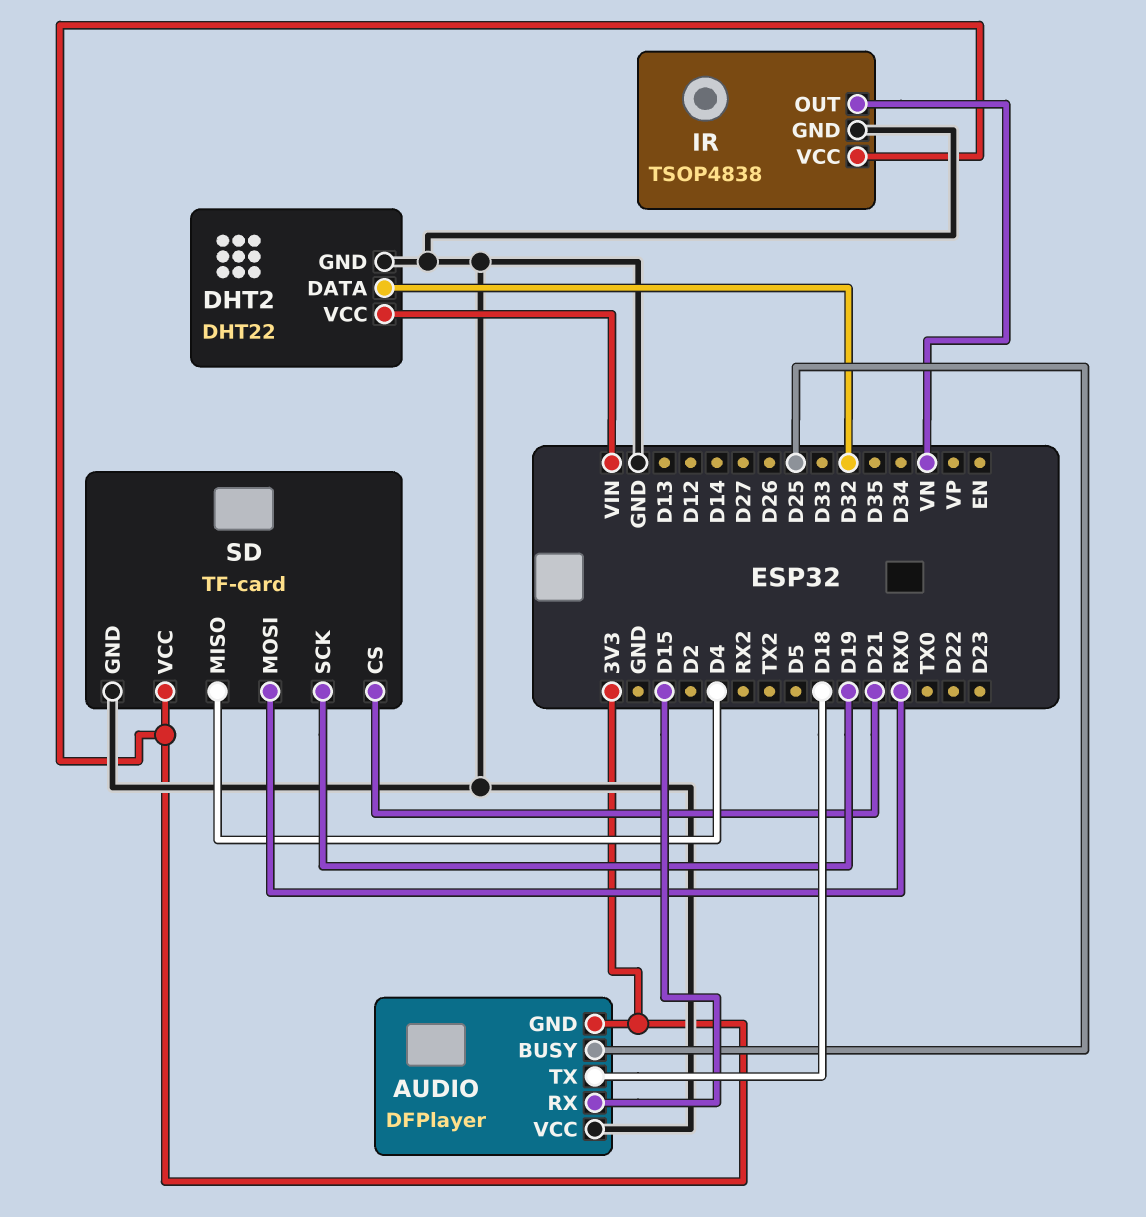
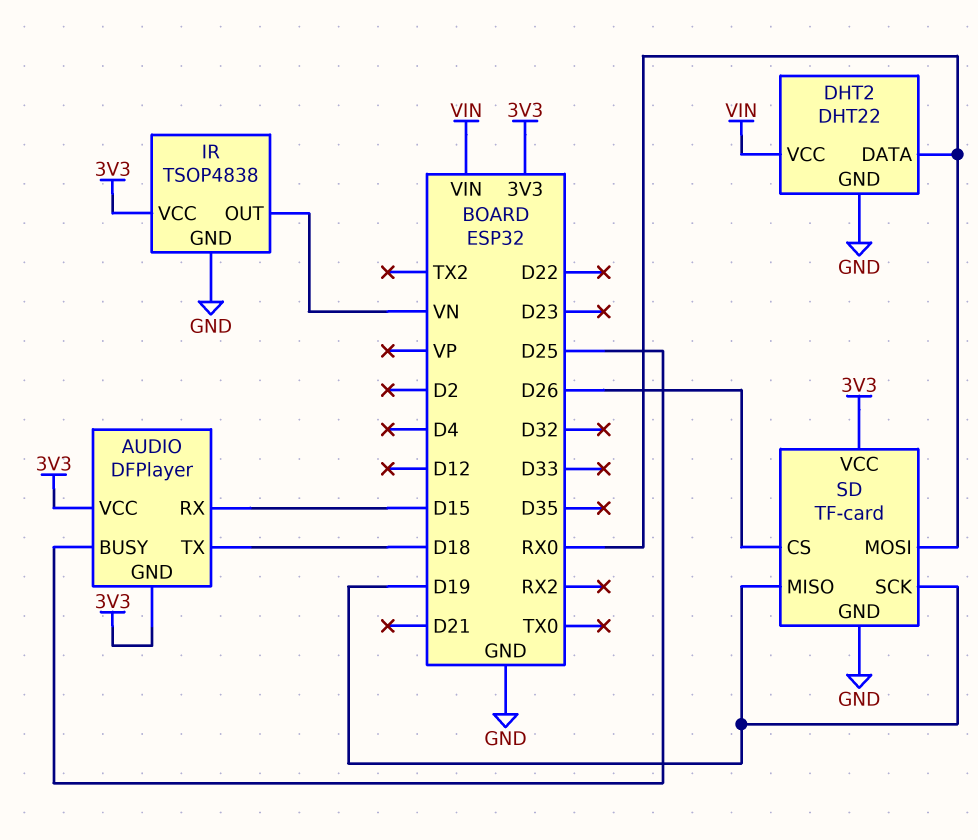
AUDIO pin VCC: GND -> 3V3
DHT2 pin DATA: D32 -> RX0
SD pin CS: D21 -> D26
SD pin MISO: D4 -> D19

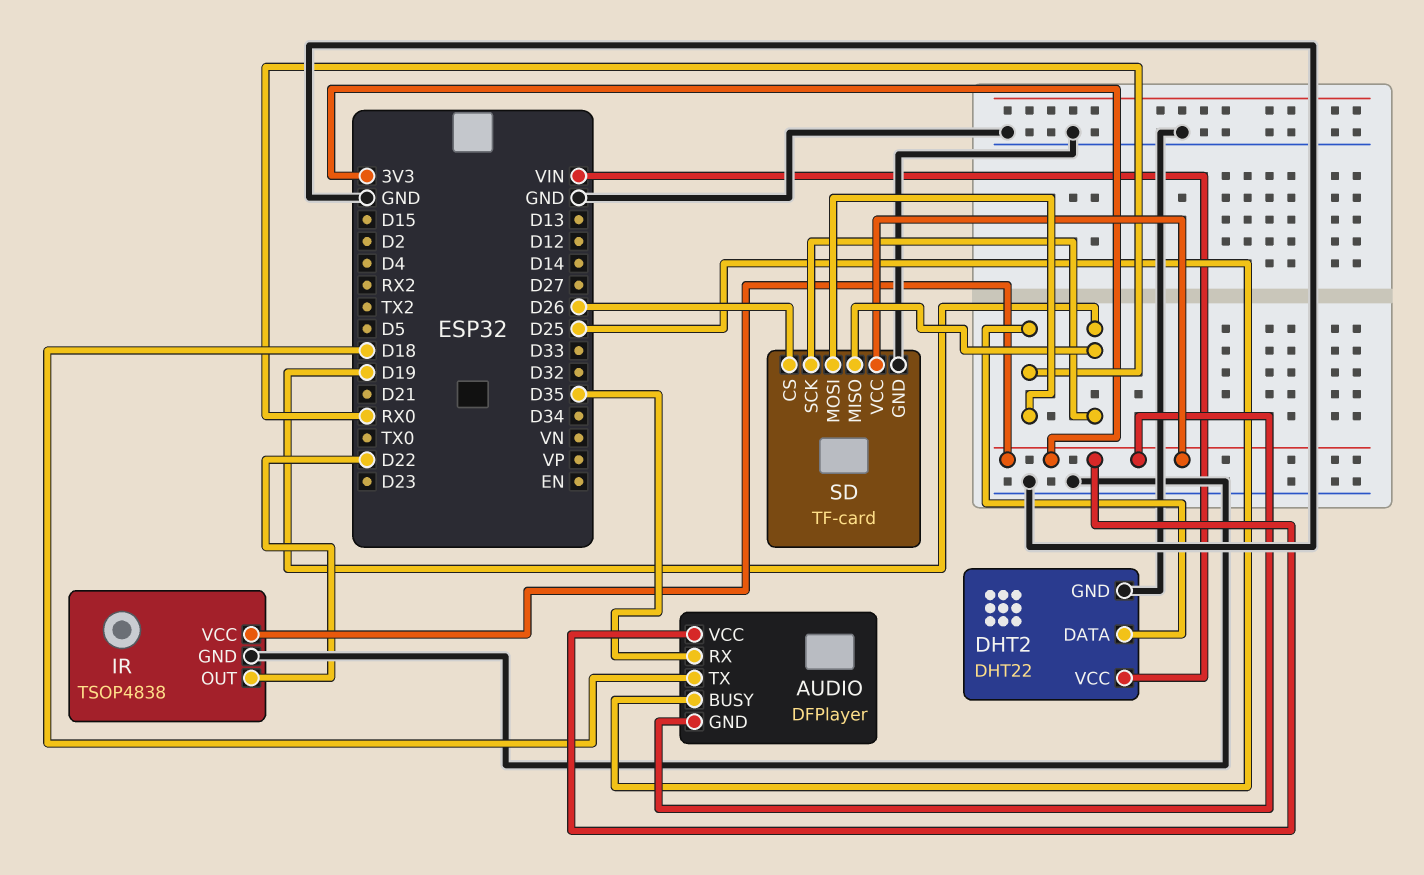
AUDIO pin RX: D15 -> D35
IR pin OUT: VN -> D22

